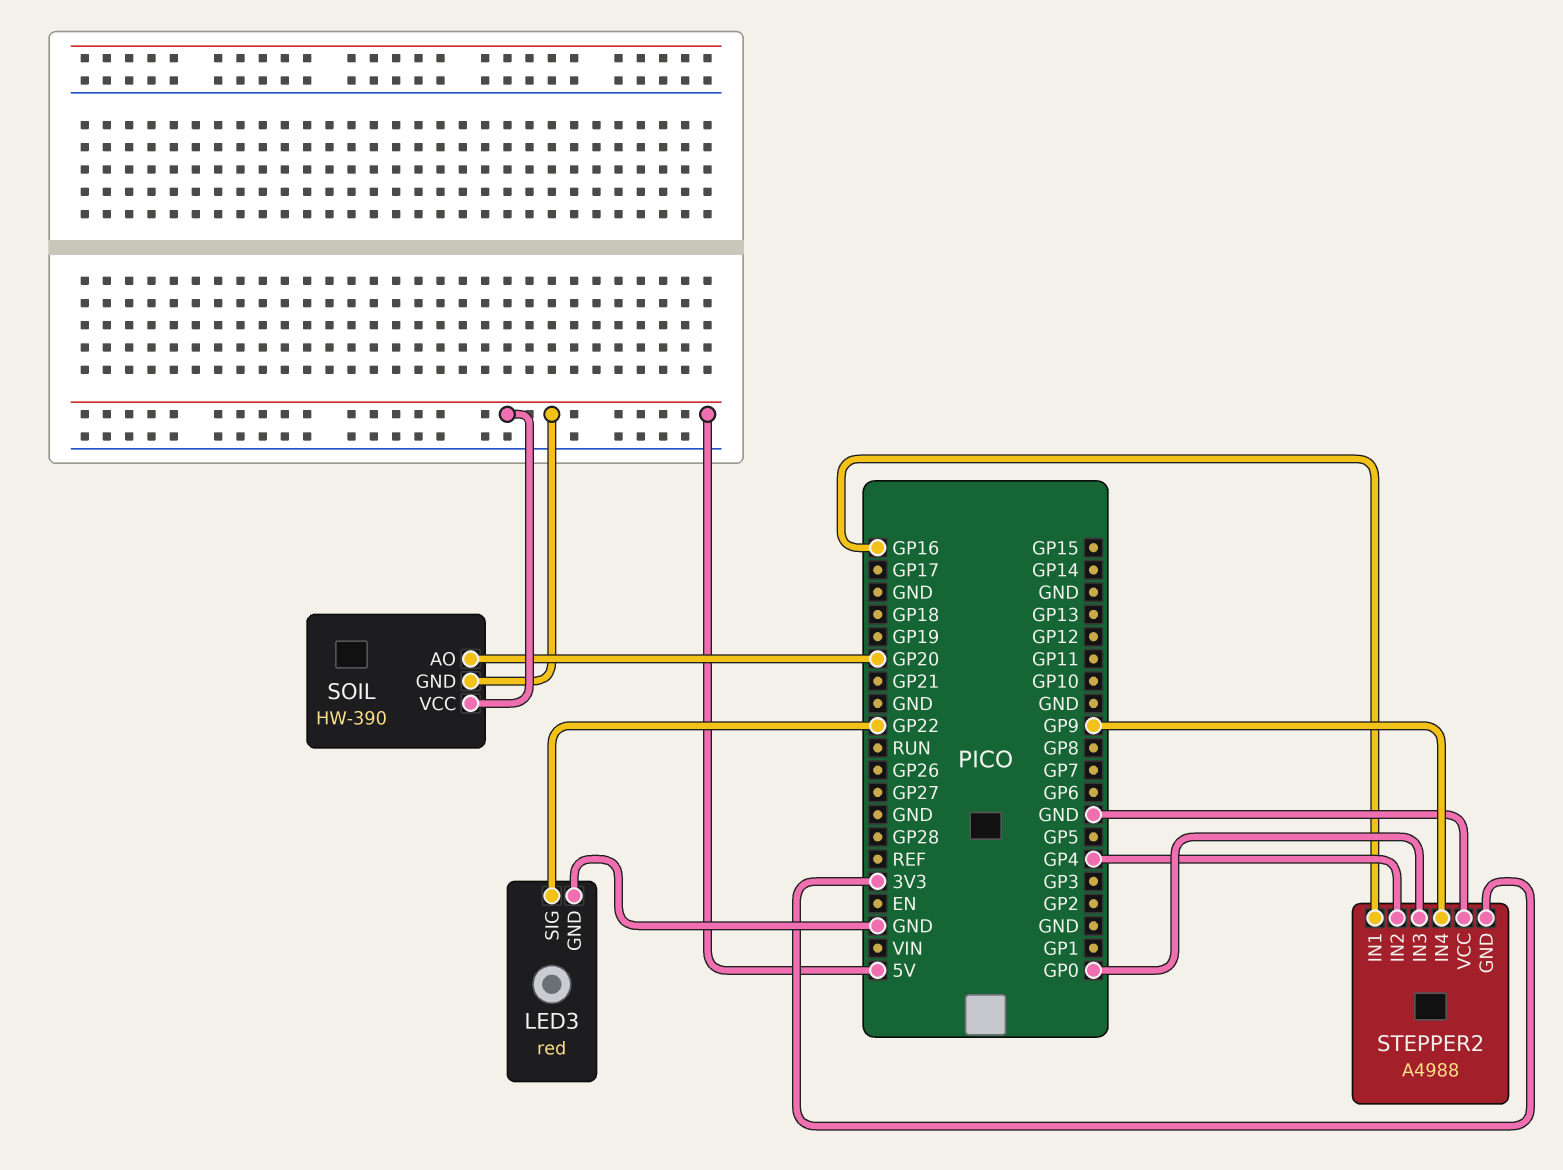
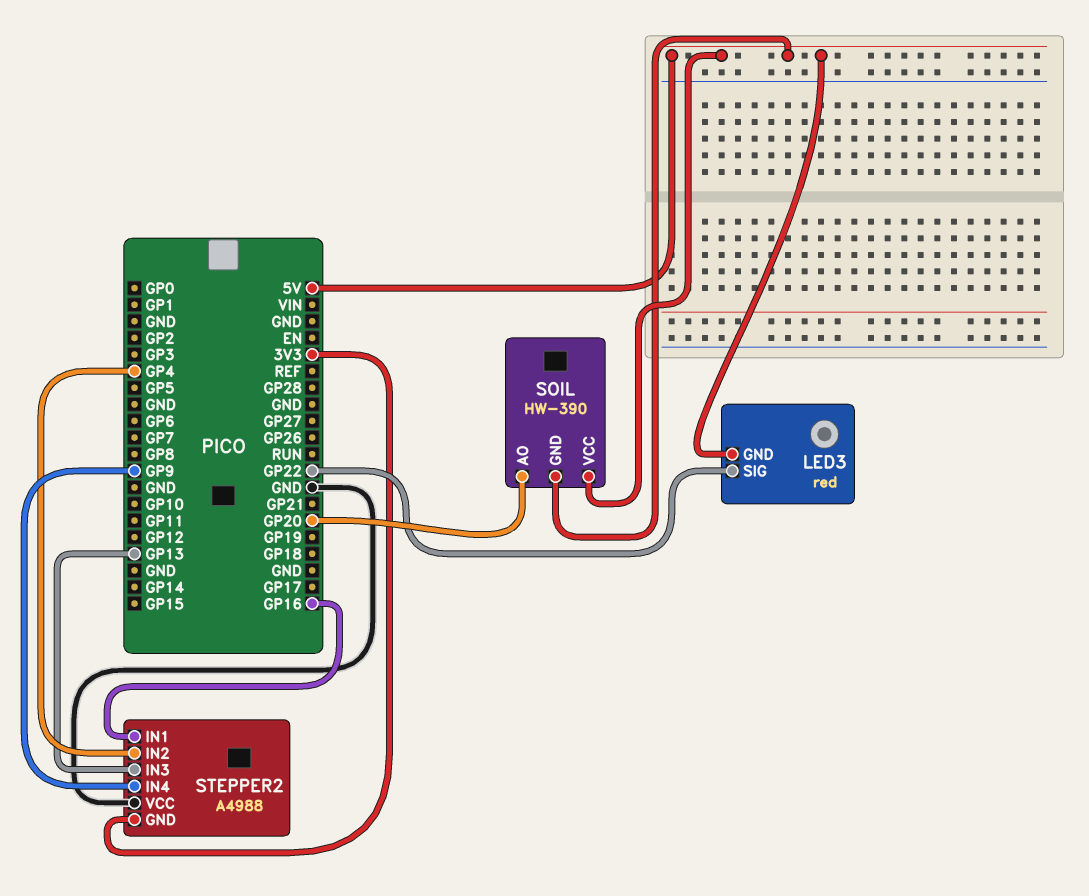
LED3 pin GND: GND -> 5V
STEPPER2 pin IN3: GP0 -> GP13

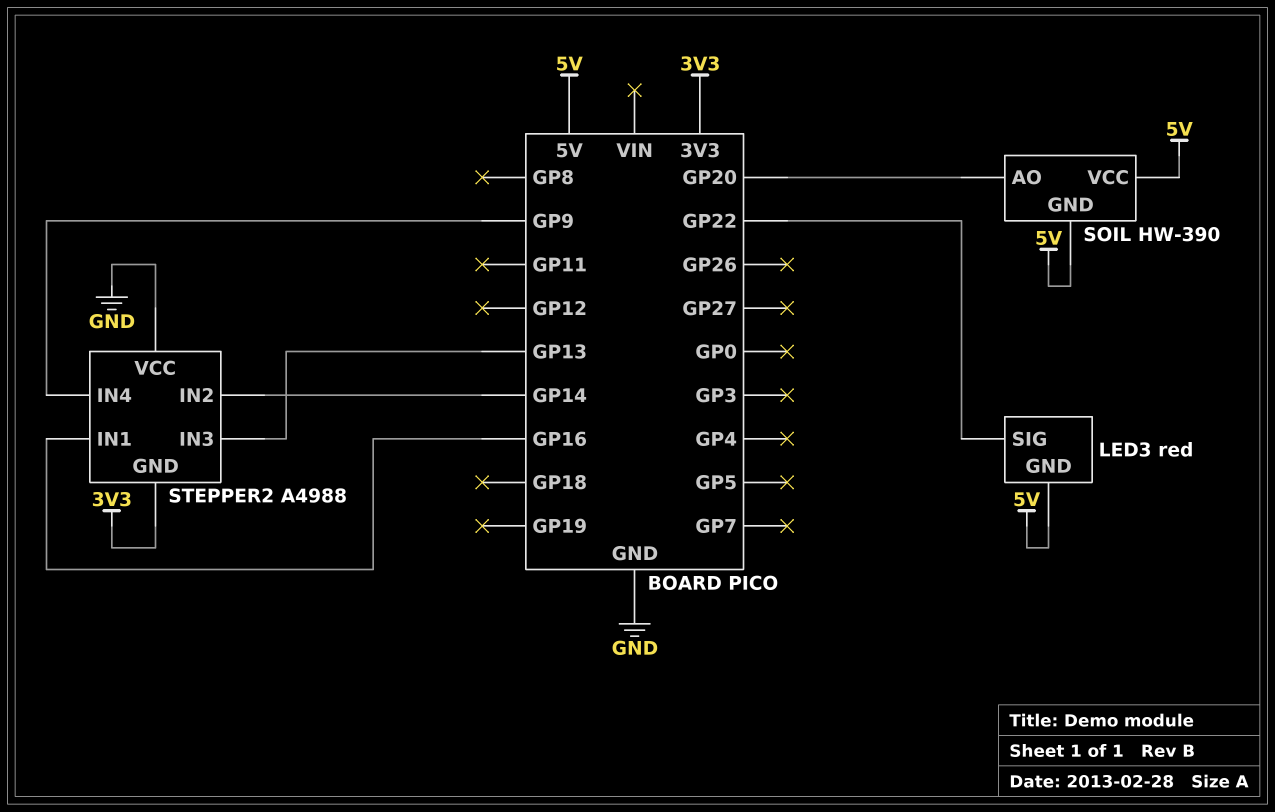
STEPPER2 pin IN2: GP4 -> GP14

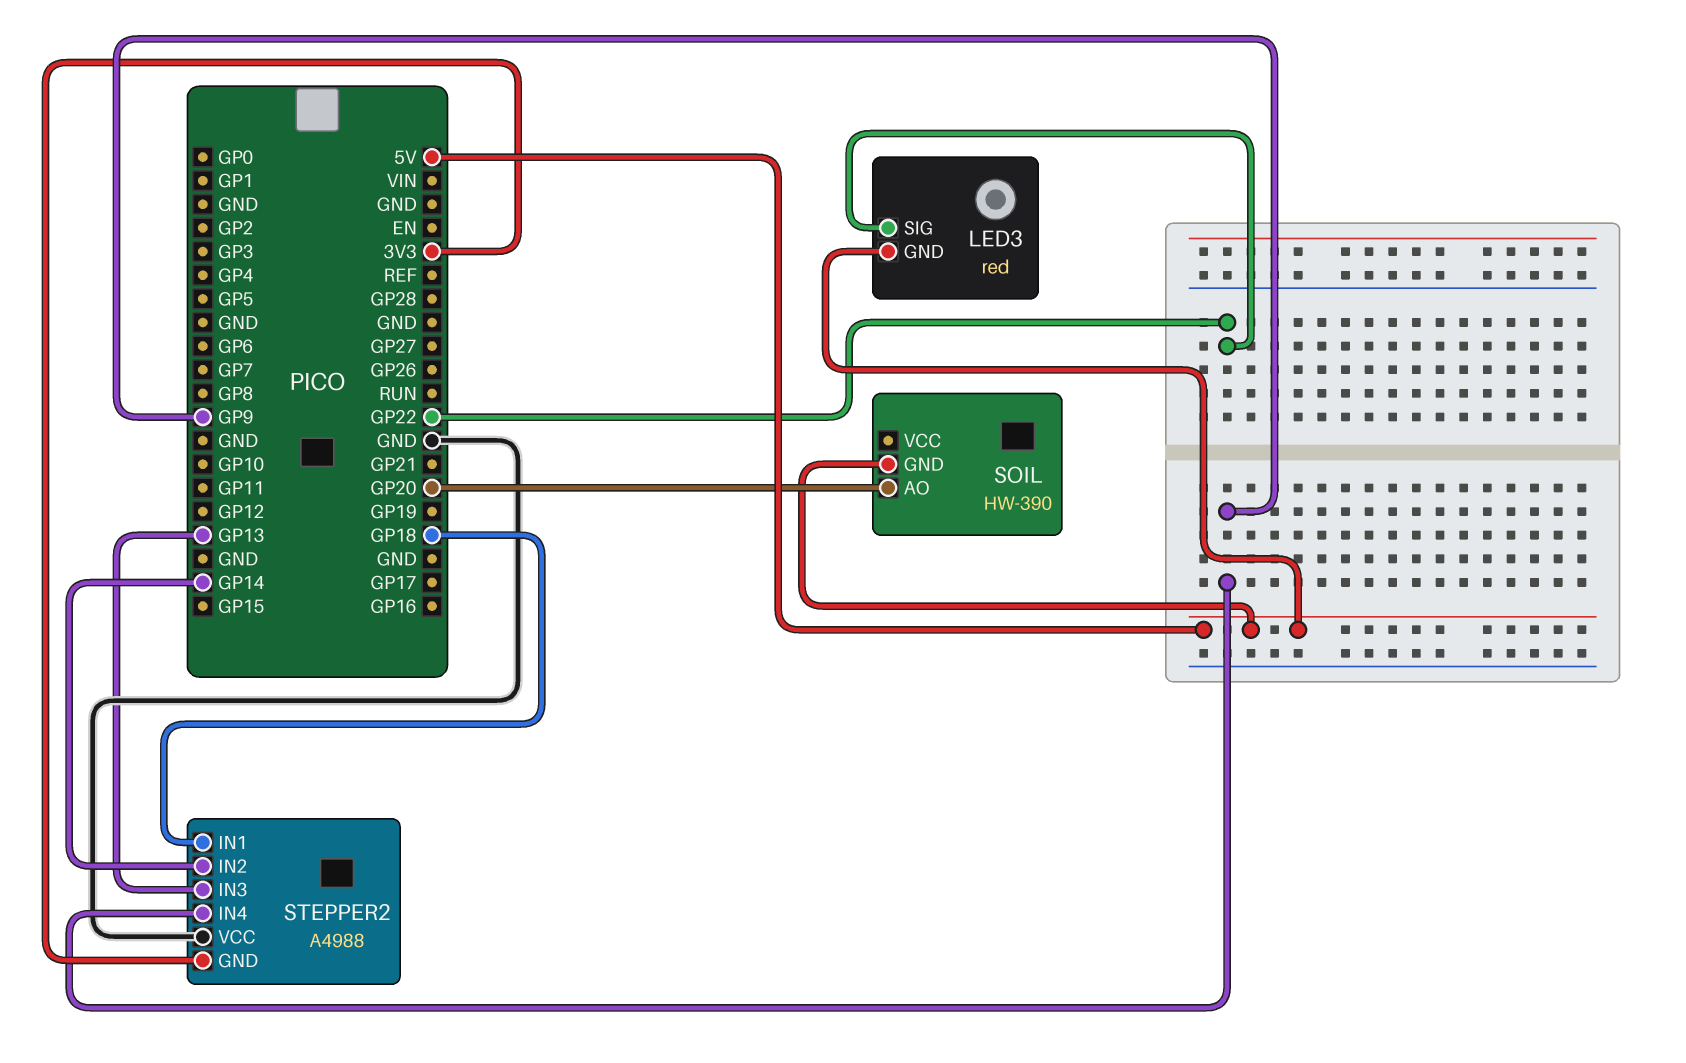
SOIL pin VCC: 5V -> none
STEPPER2 pin IN1: GP16 -> GP18

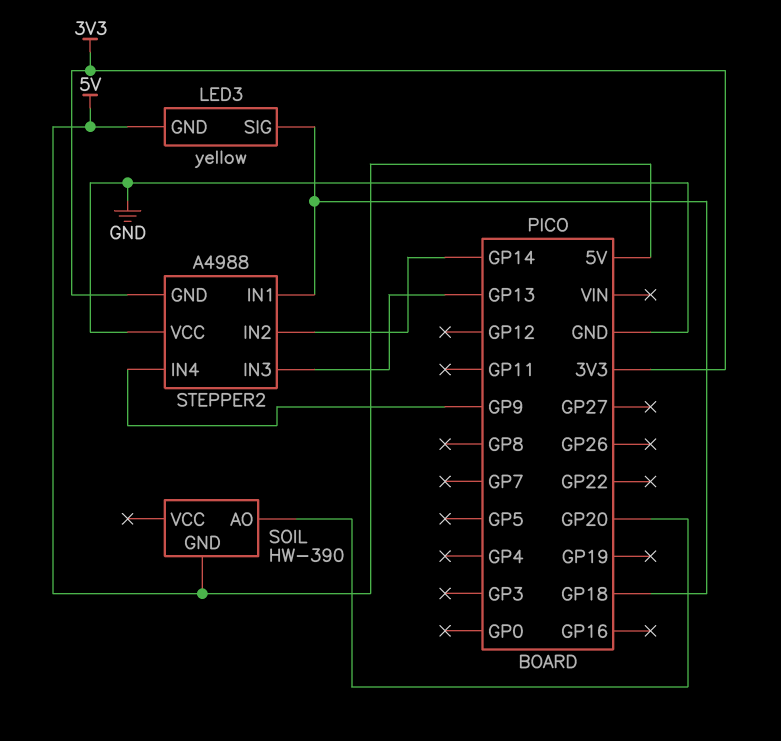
LED3: red -> yellow
LED3 pin SIG: GP22 -> GP18

